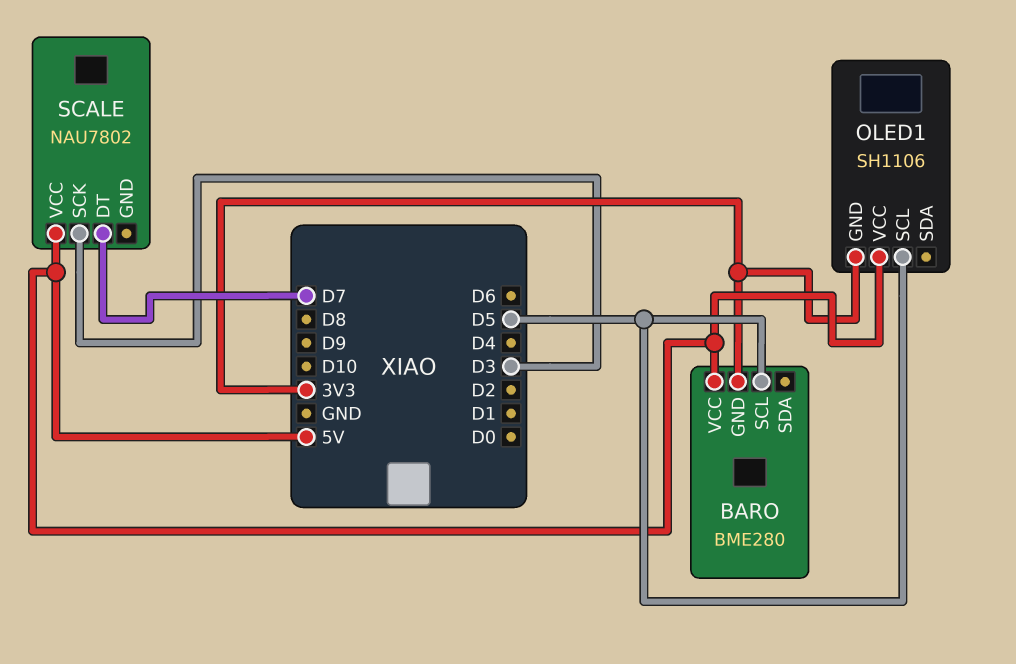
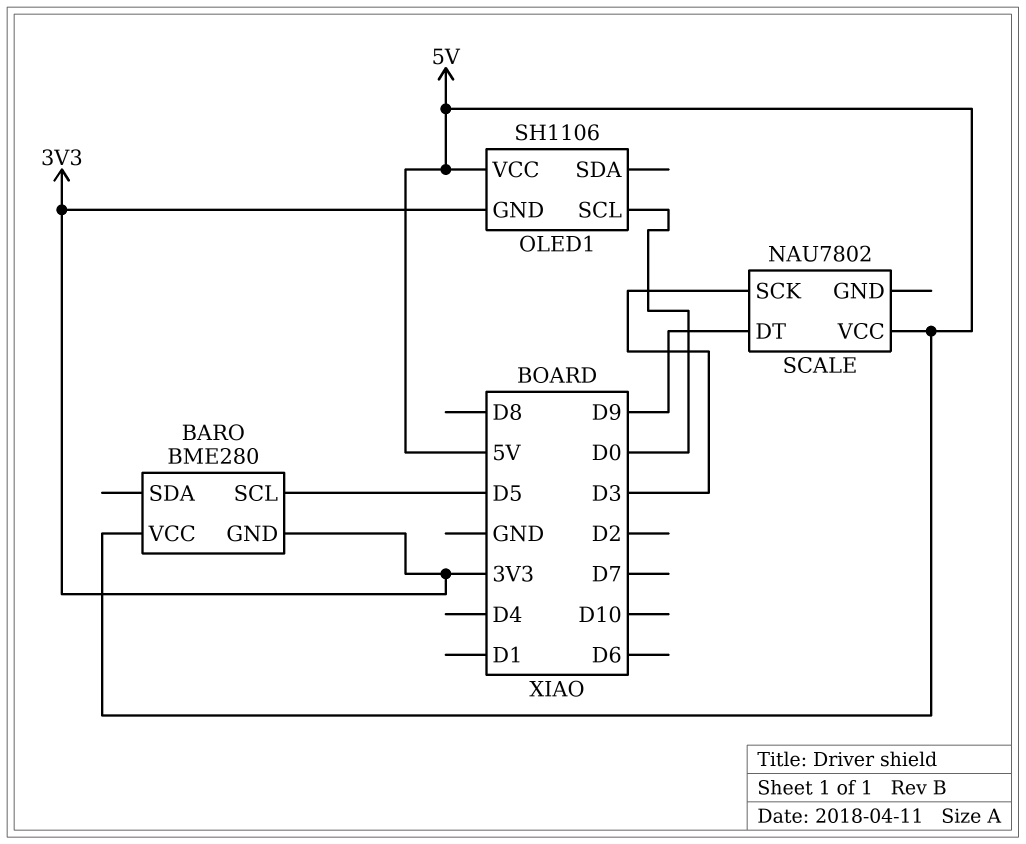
OLED1 pin SCL: D5 -> D0
SCALE pin DT: D7 -> D9

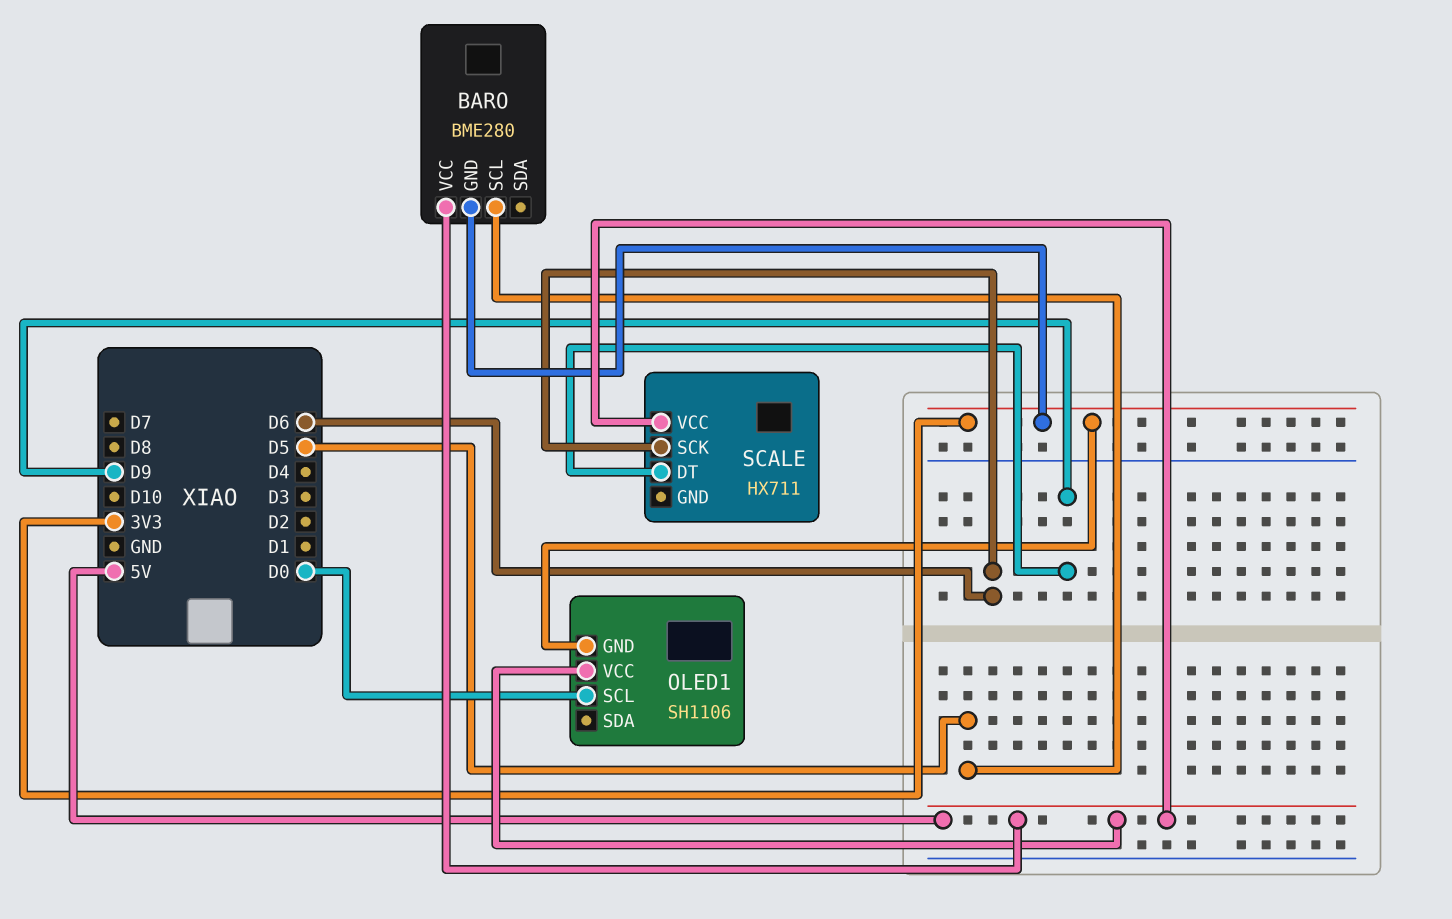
SCALE: NAU7802 -> HX711
SCALE pin SCK: D3 -> D6

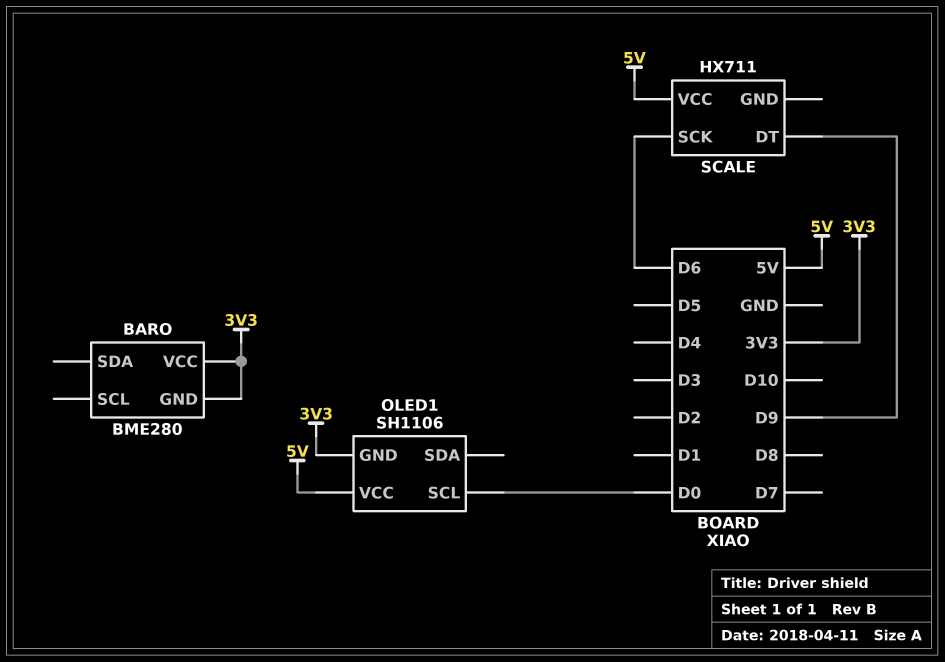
BARO pin SCL: D5 -> none
BARO pin VCC: 5V -> 3V3

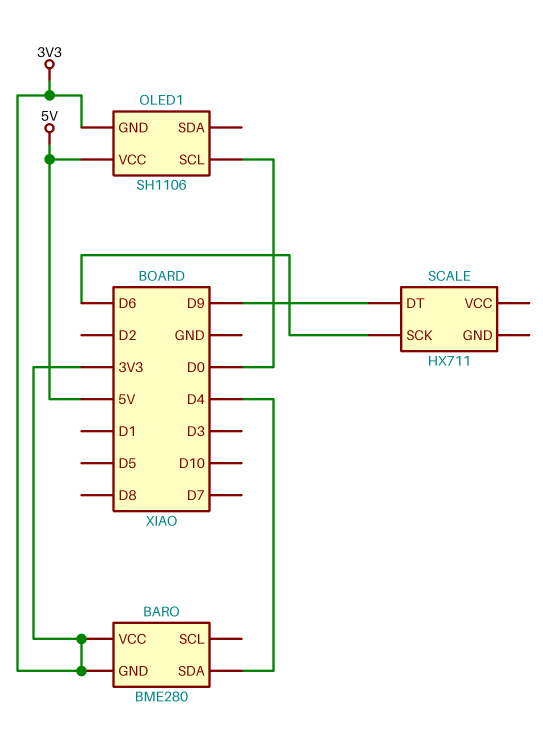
BARO pin SDA: none -> D4
SCALE pin VCC: 5V -> none

